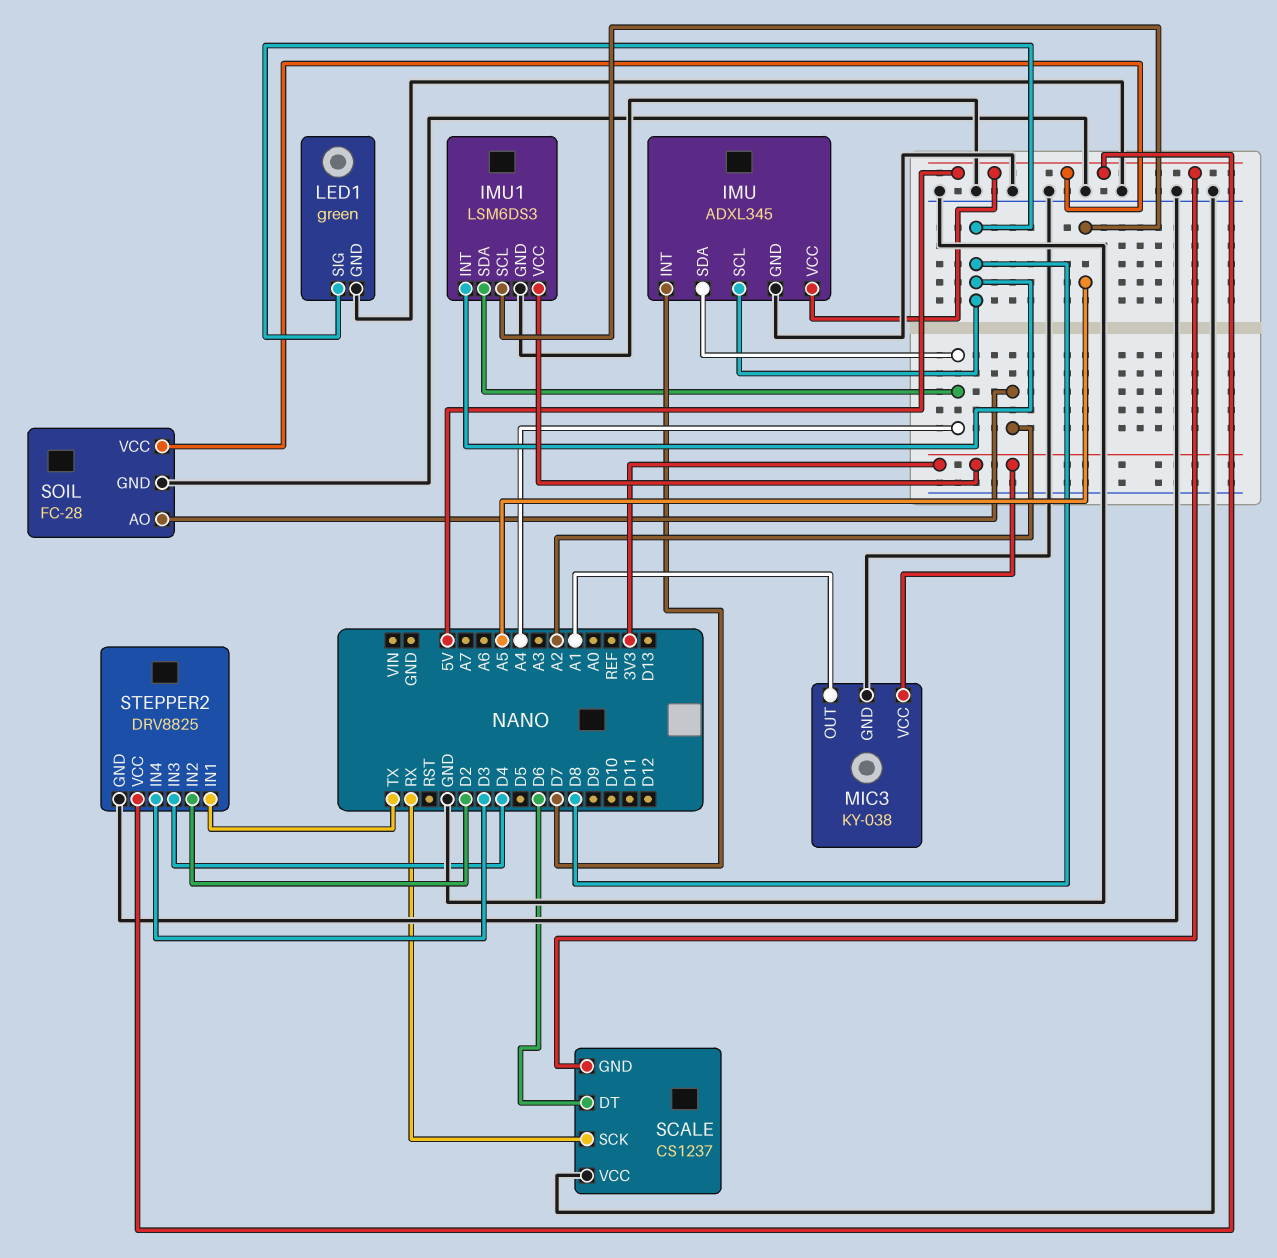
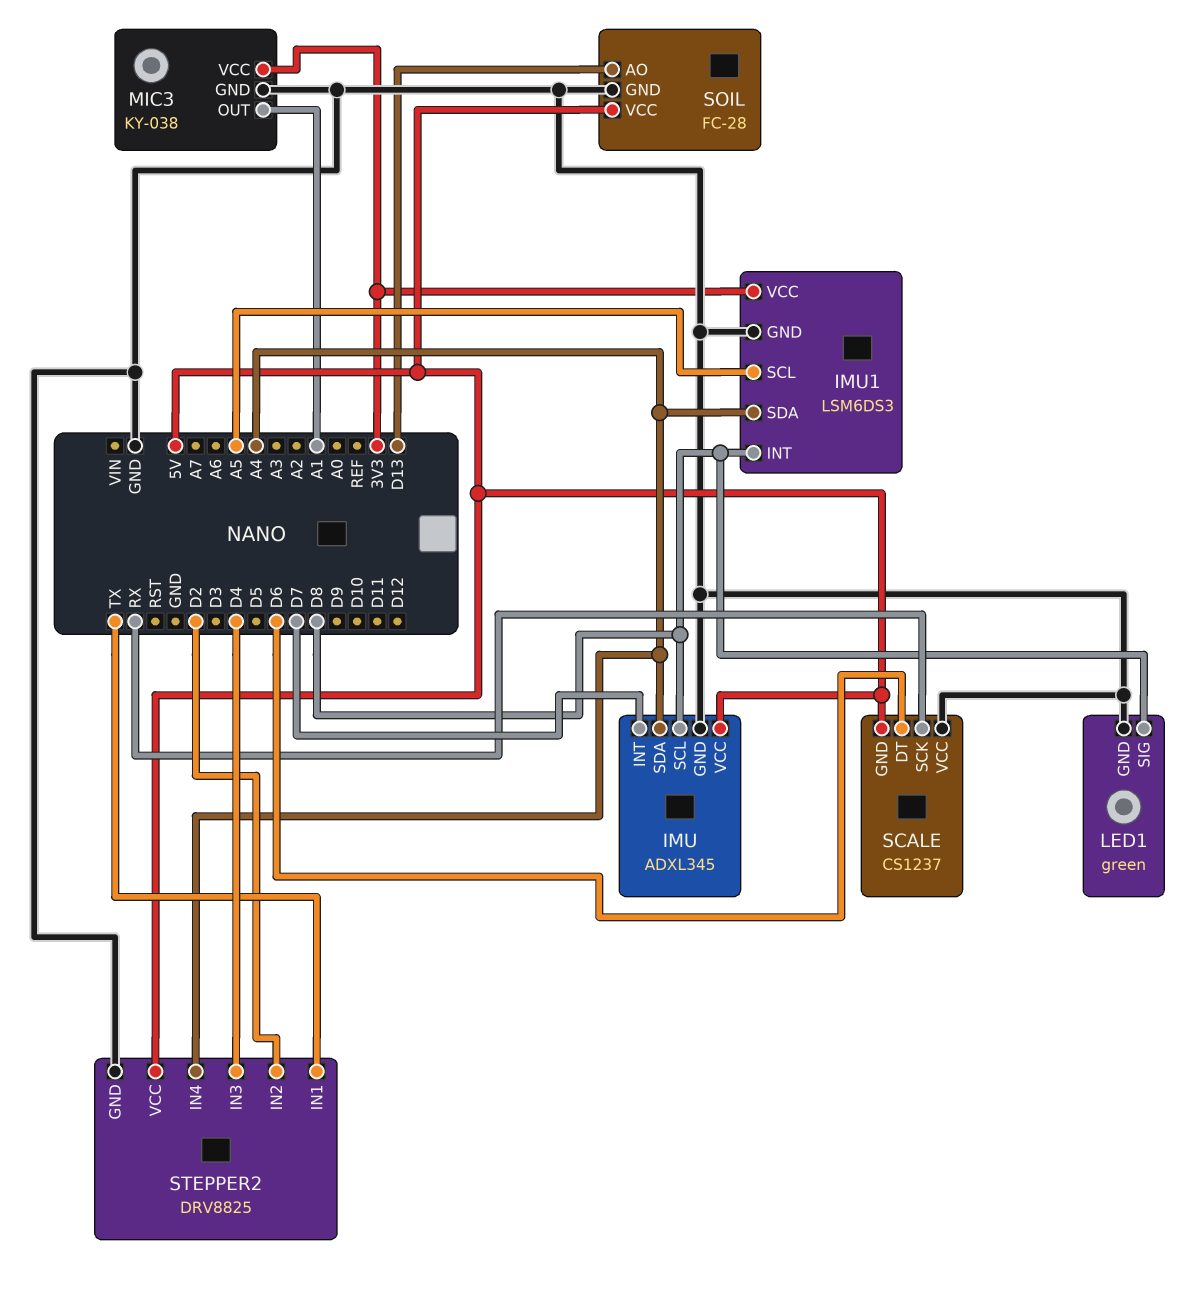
SOIL pin AO: A2 -> D13
STEPPER2 pin IN4: D3 -> A4

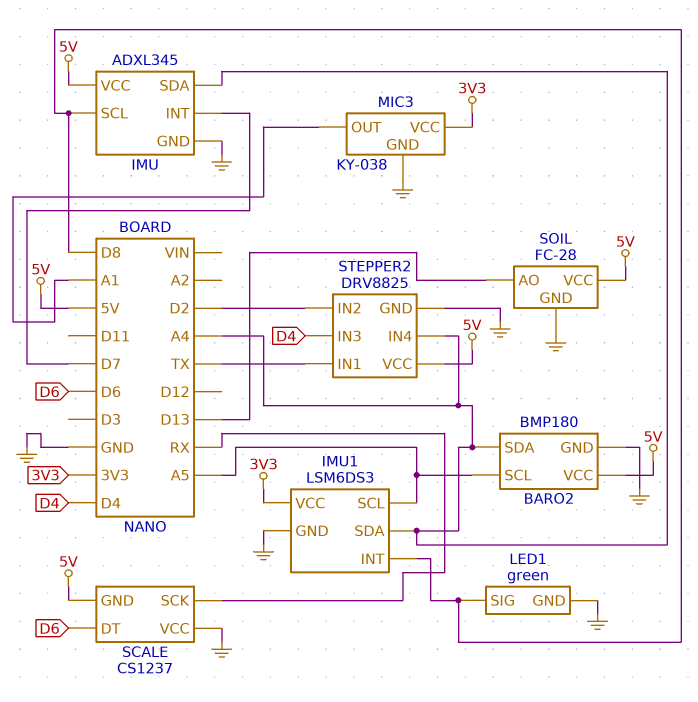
BARO2: none -> BMP180
BARO2 pin GND: none -> GND
BARO2 pin SCL: none -> A5
BARO2 pin SDA: none -> A4
BARO2 pin VCC: none -> 5V

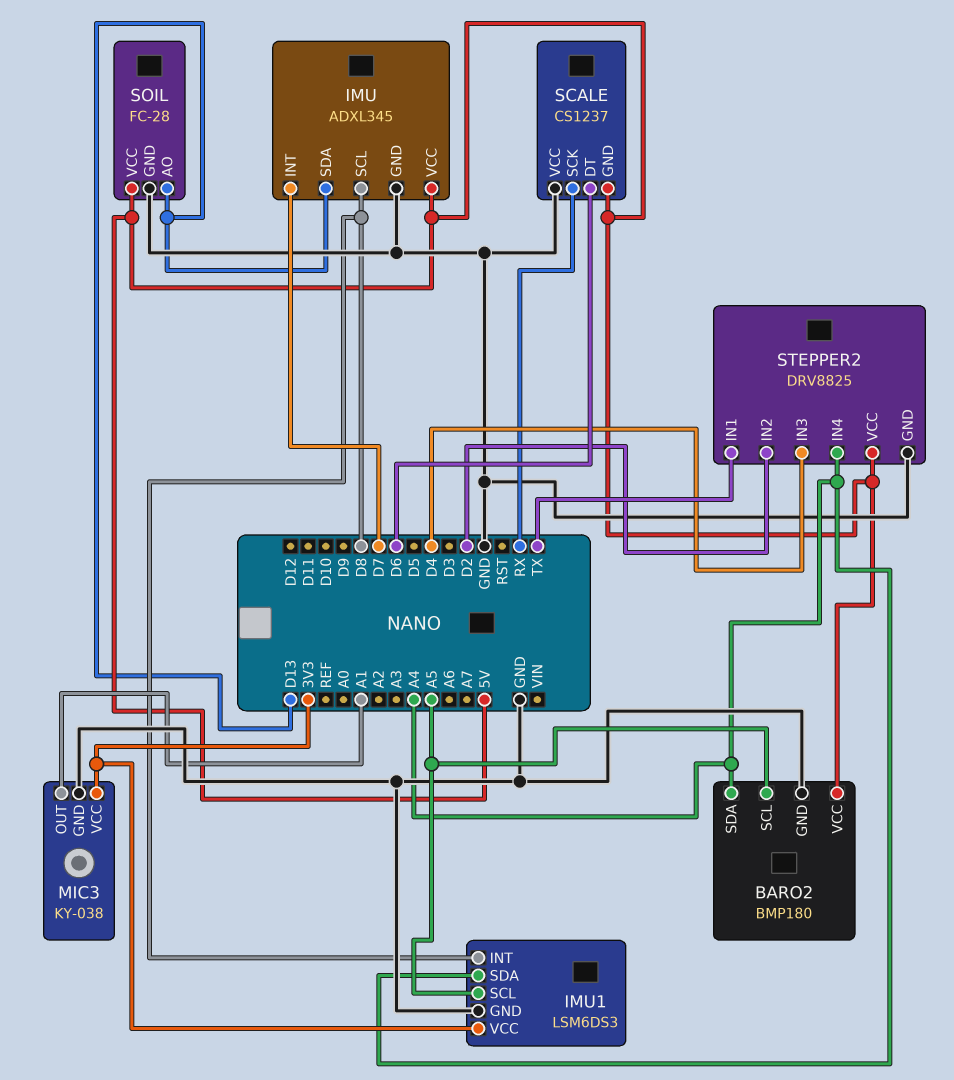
IMU pin SDA: A4 -> D13
LED1: green -> none
LED1 pin GND: GND -> none
LED1 pin SIG: D8 -> none

